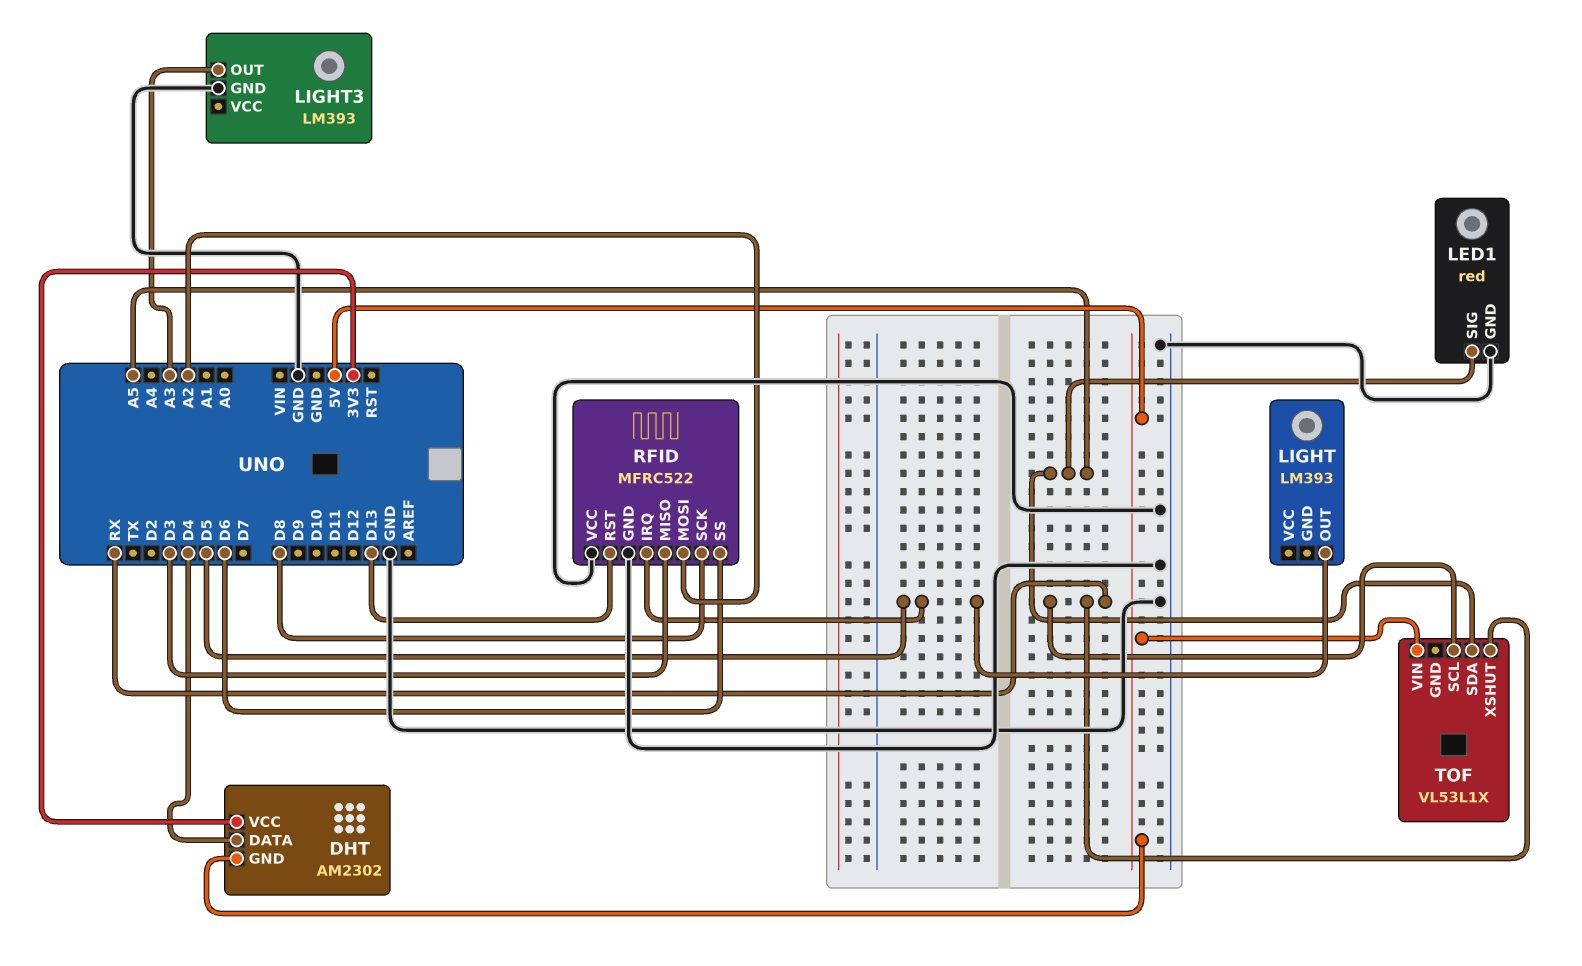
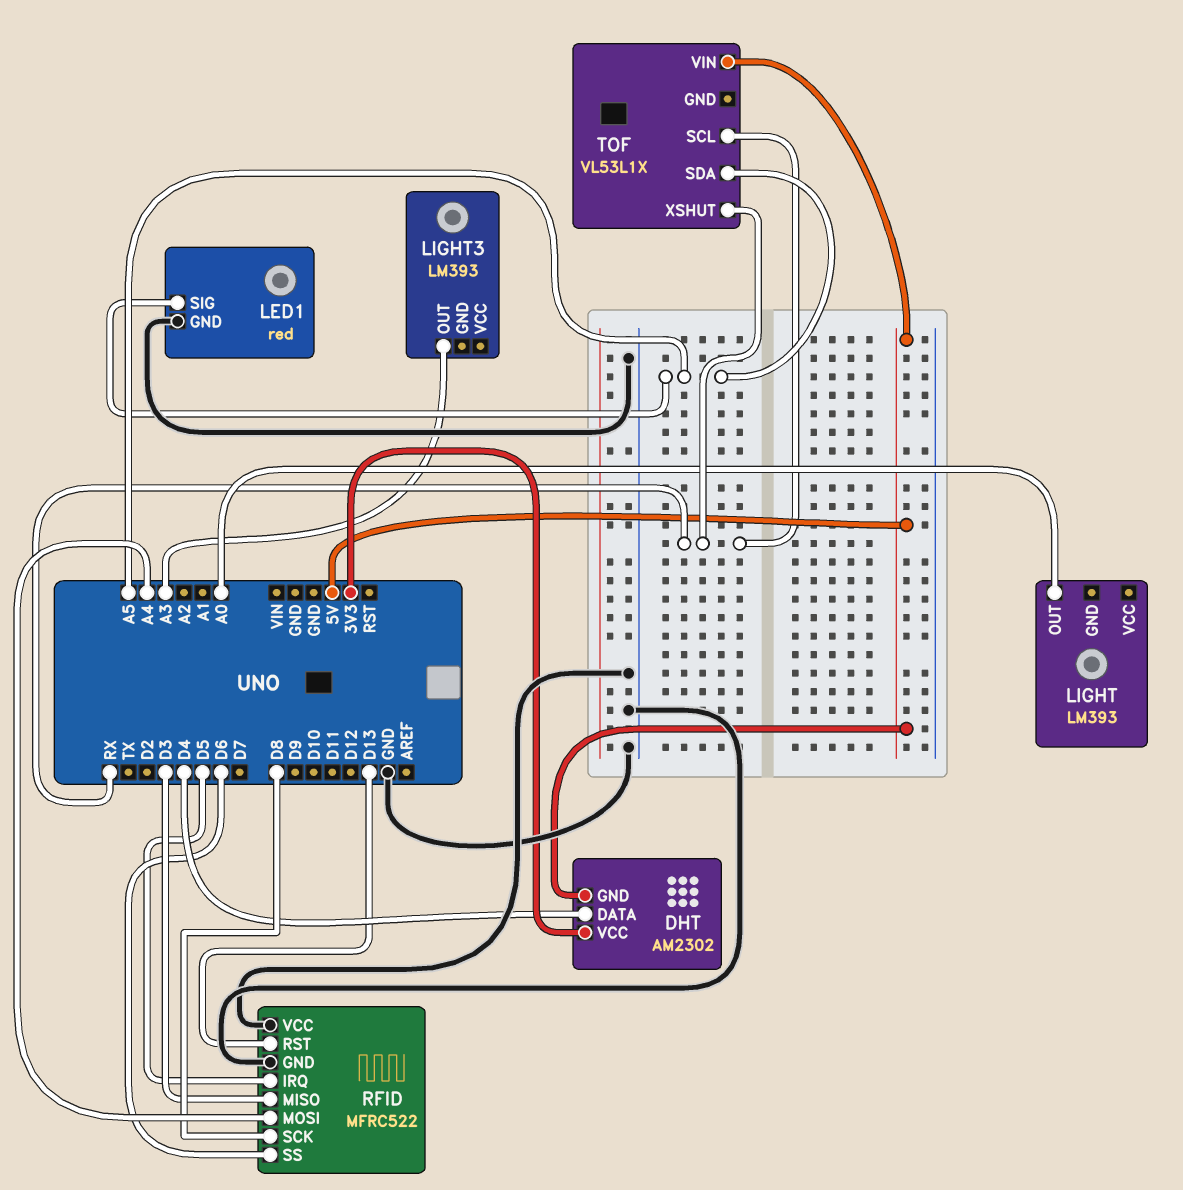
LIGHT pin OUT: D5 -> A0
LIGHT3 pin GND: GND -> none
RFID pin MOSI: A2 -> A4

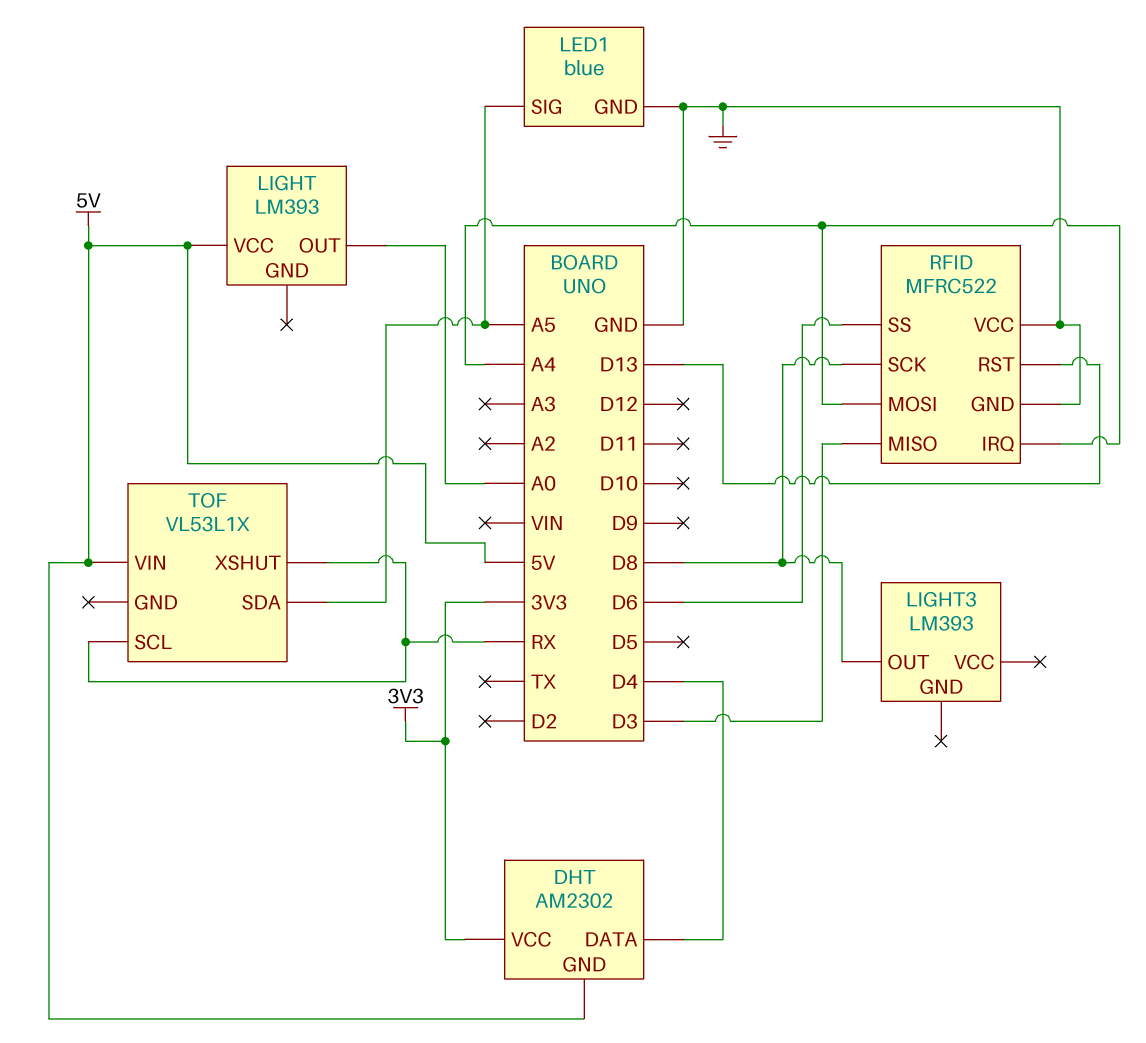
LED1: red -> blue
LIGHT pin VCC: none -> 5V
LIGHT3 pin OUT: A3 -> D8
RFID pin IRQ: D5 -> A4

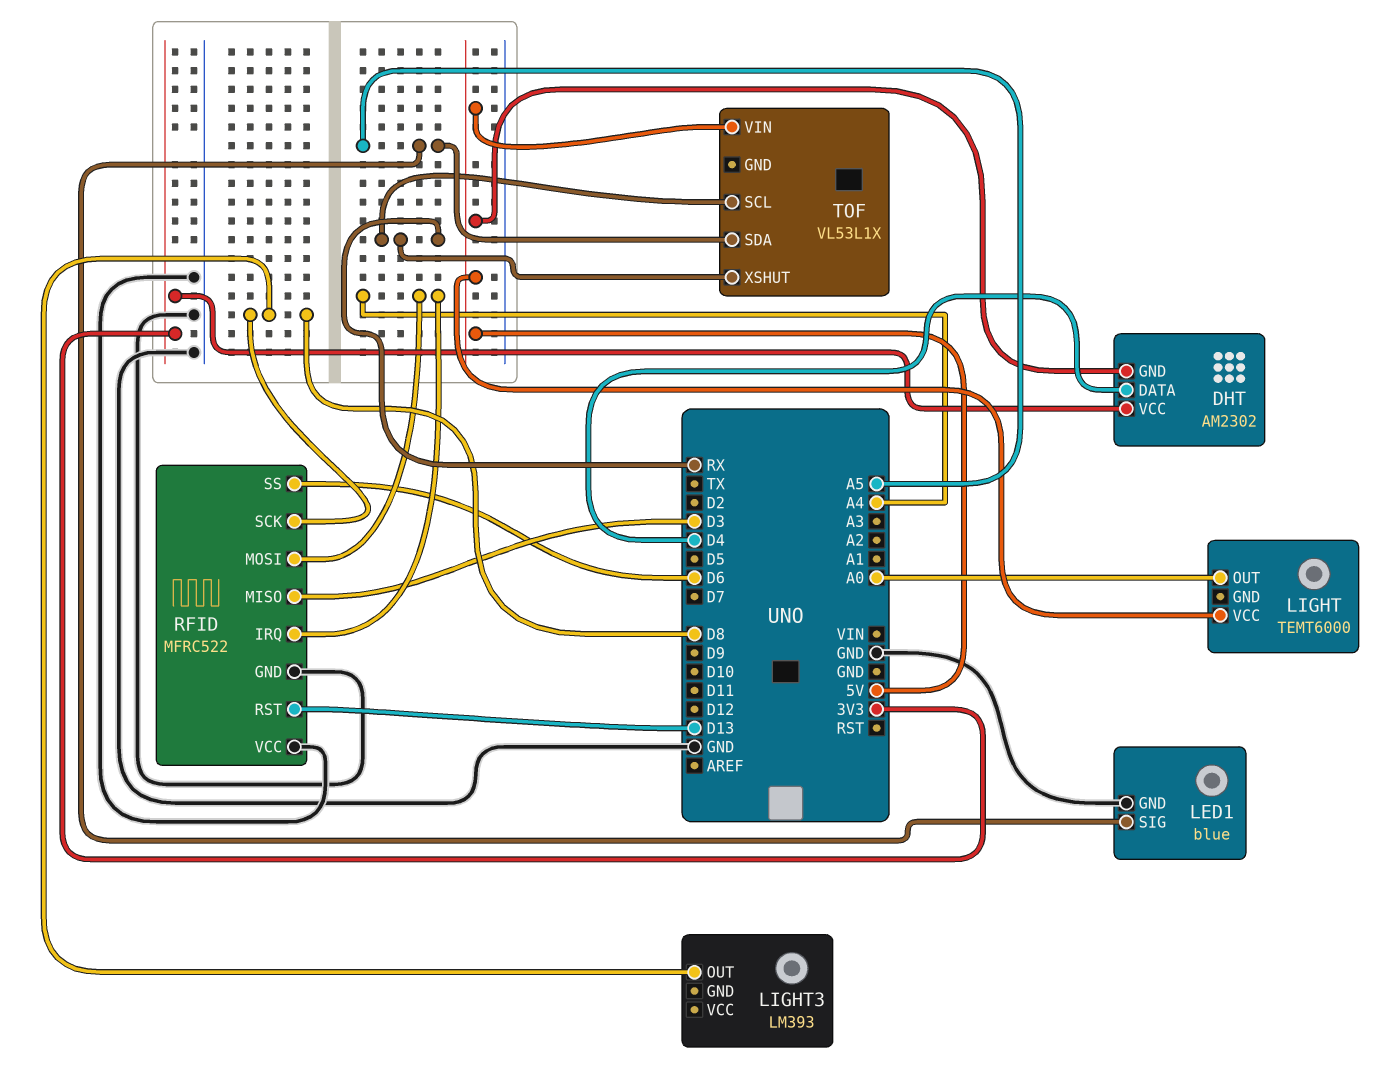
LIGHT: LM393 -> TEMT6000

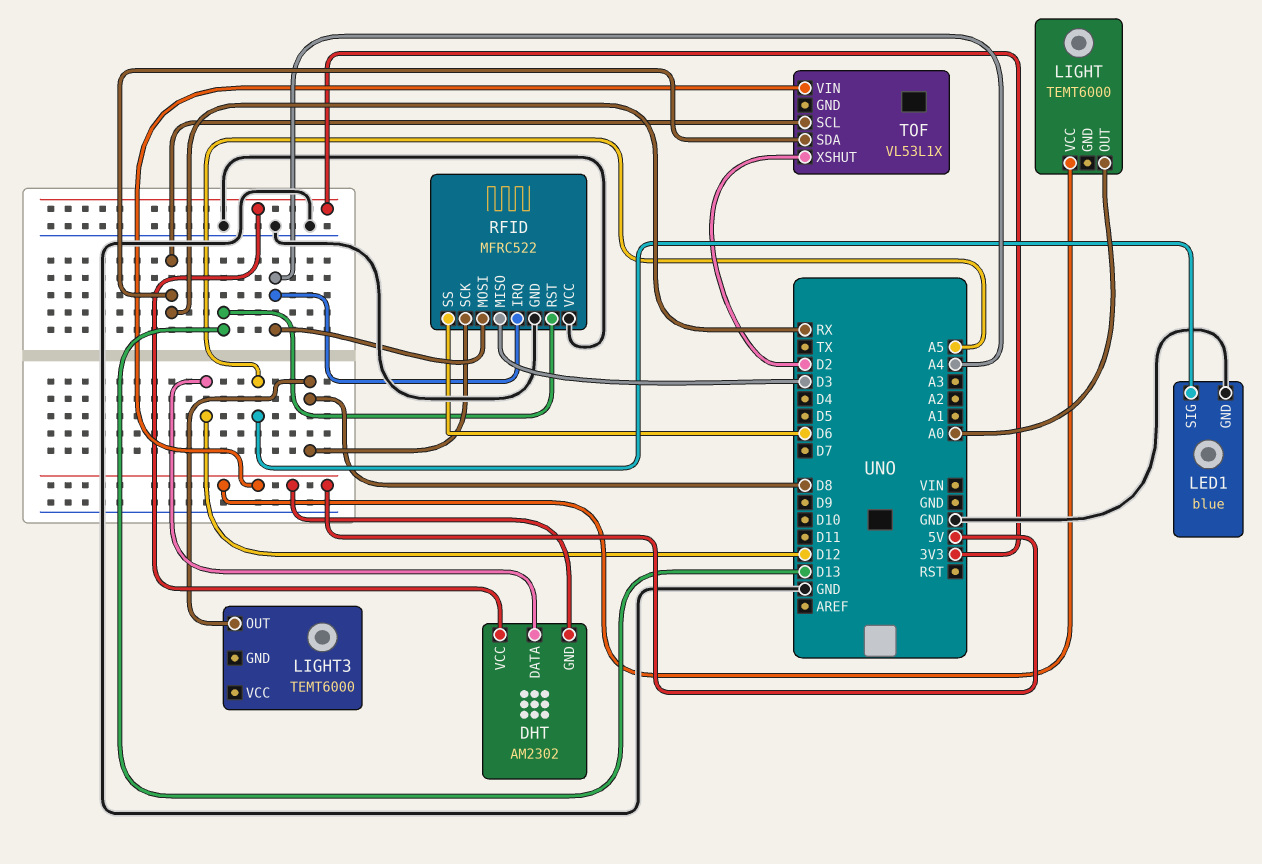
DHT pin DATA: D4 -> D12
LIGHT3: LM393 -> TEMT6000
TOF pin SDA: A5 -> RX
TOF pin XSHUT: RX -> D2

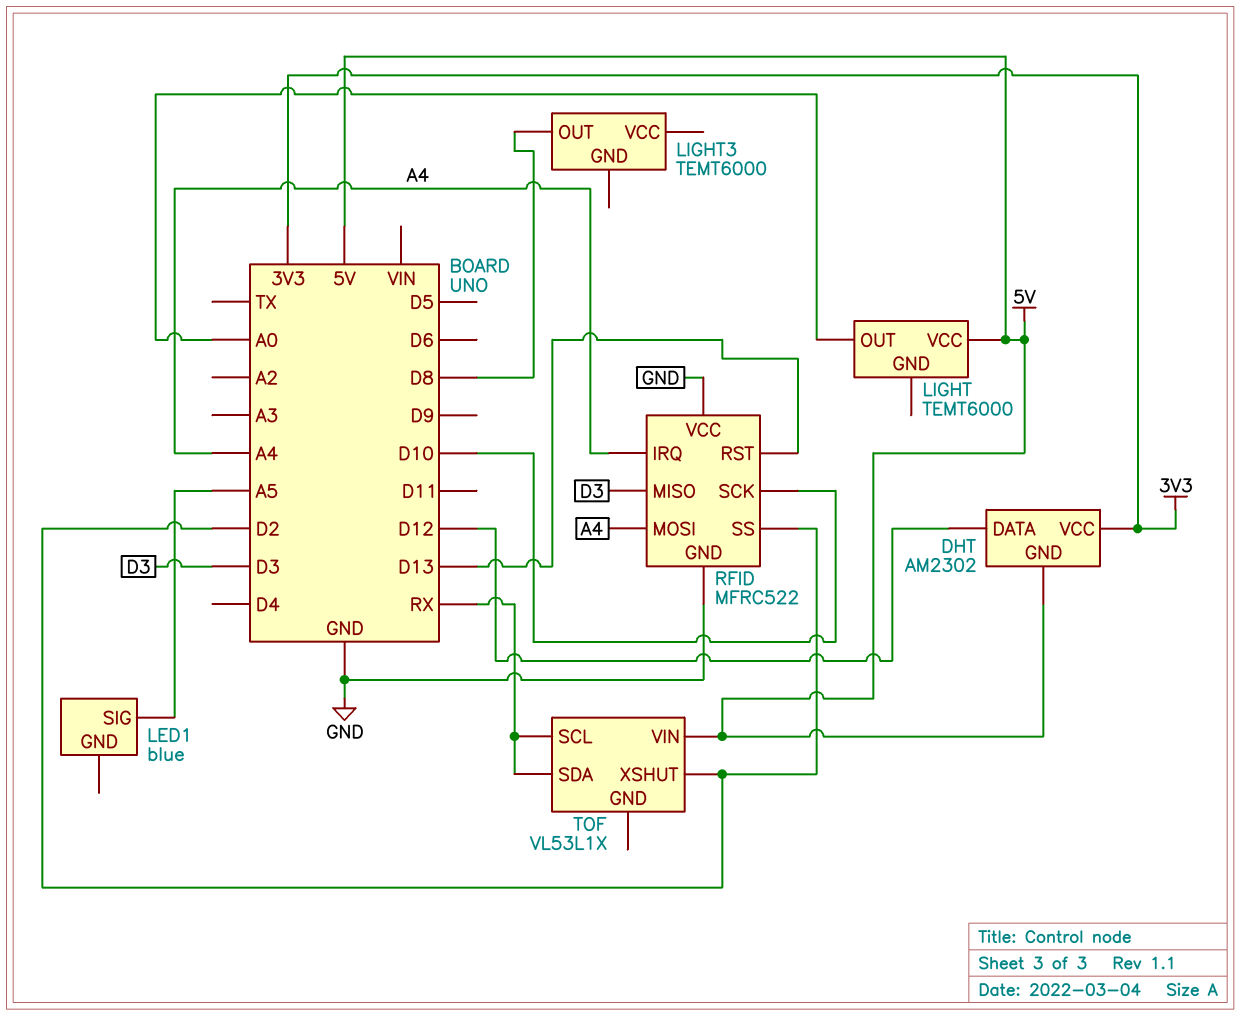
LED1 pin GND: GND -> none
RFID pin SCK: D8 -> D10
RFID pin SS: D6 -> D2

